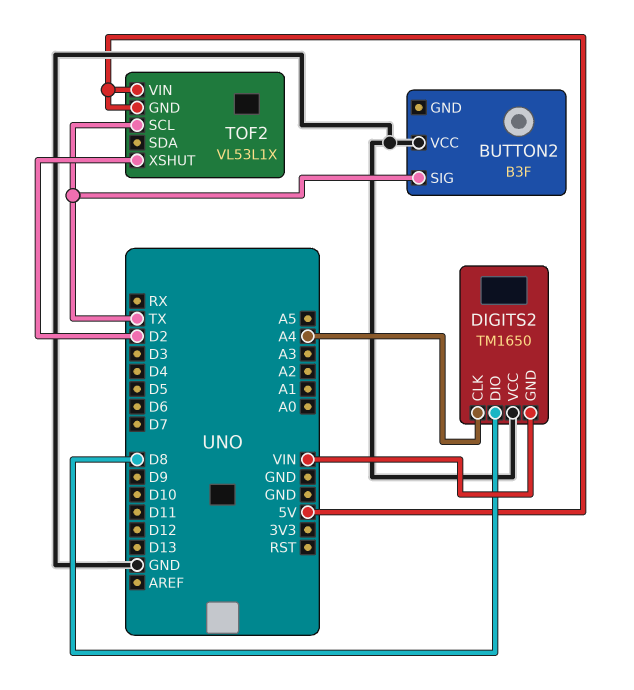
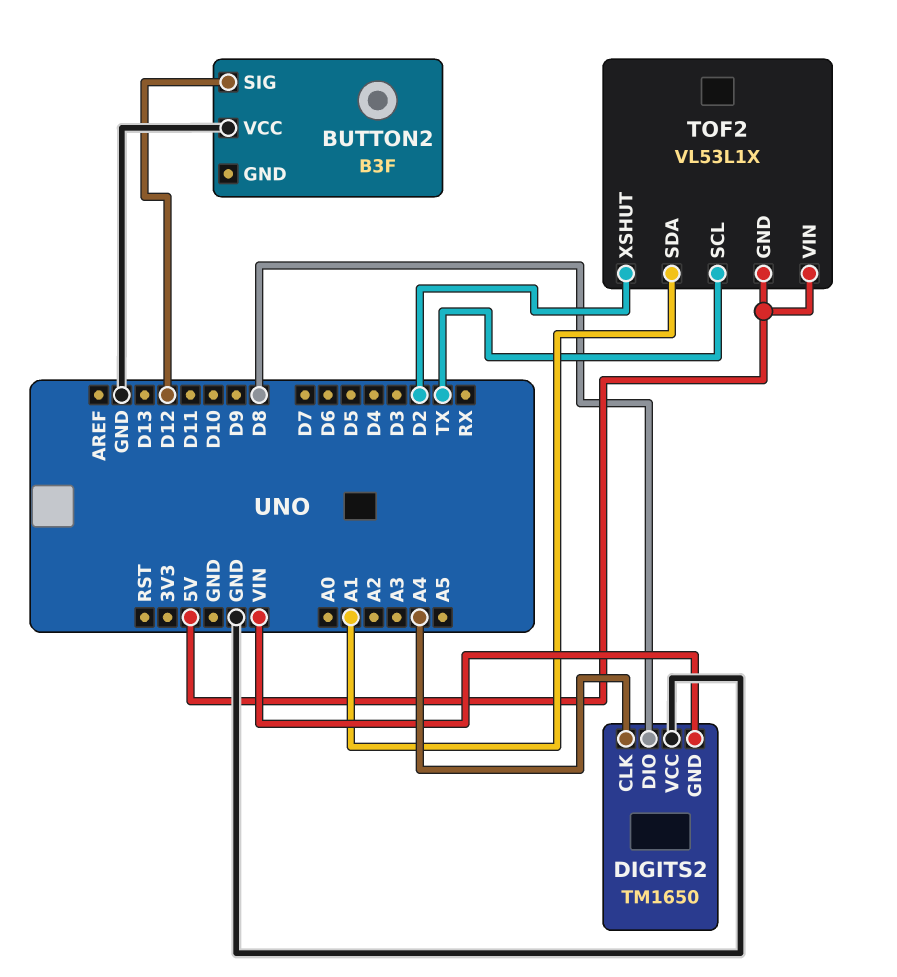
BUTTON2 pin SIG: TX -> D12
TOF2 pin SDA: none -> A1

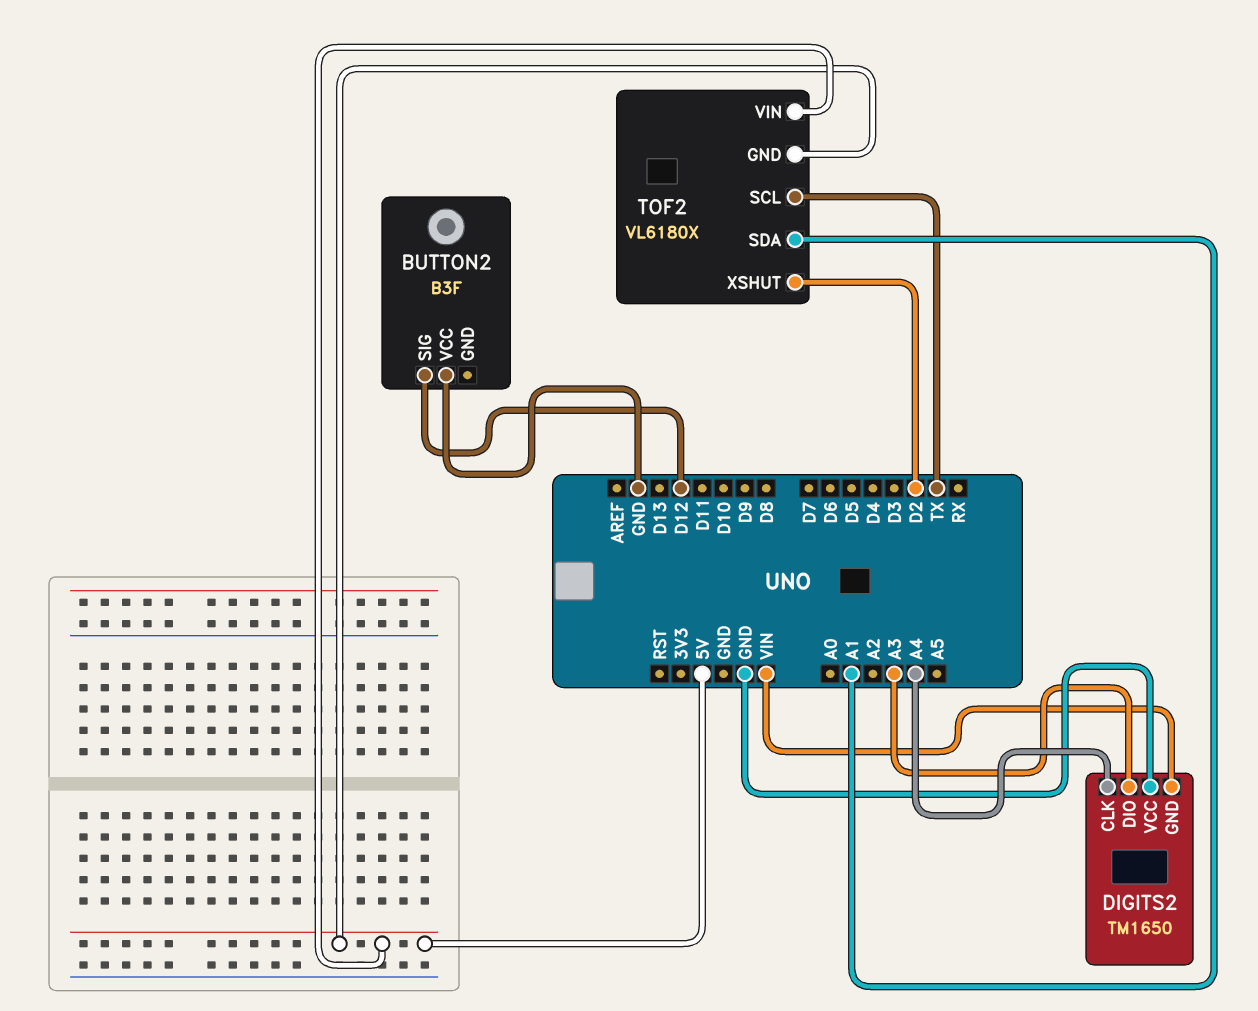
DIGITS2 pin DIO: D8 -> A3
TOF2: VL53L1X -> VL6180X

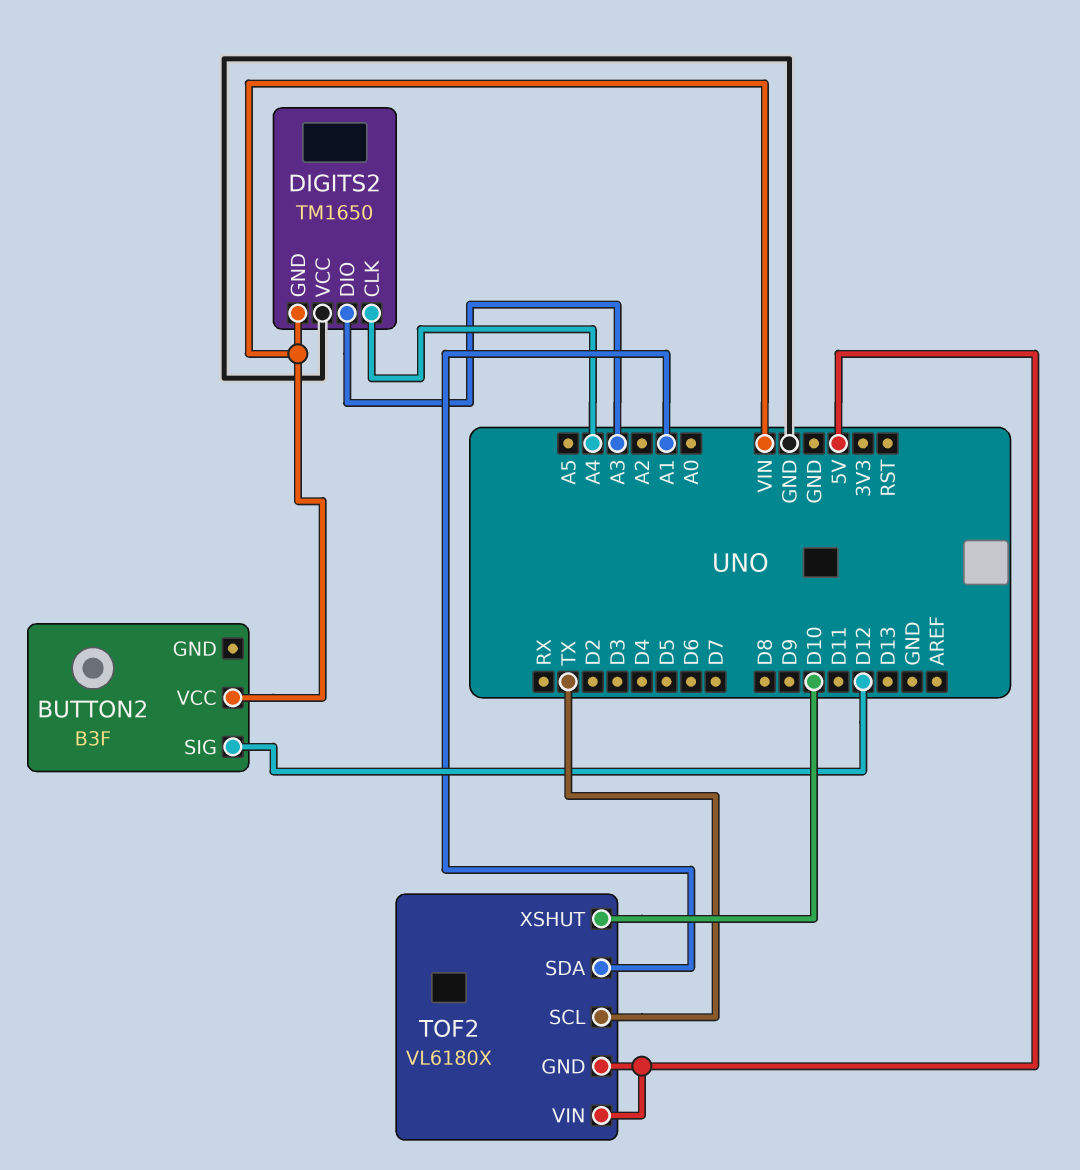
BUTTON2 pin VCC: GND -> VIN
TOF2 pin XSHUT: D2 -> D10

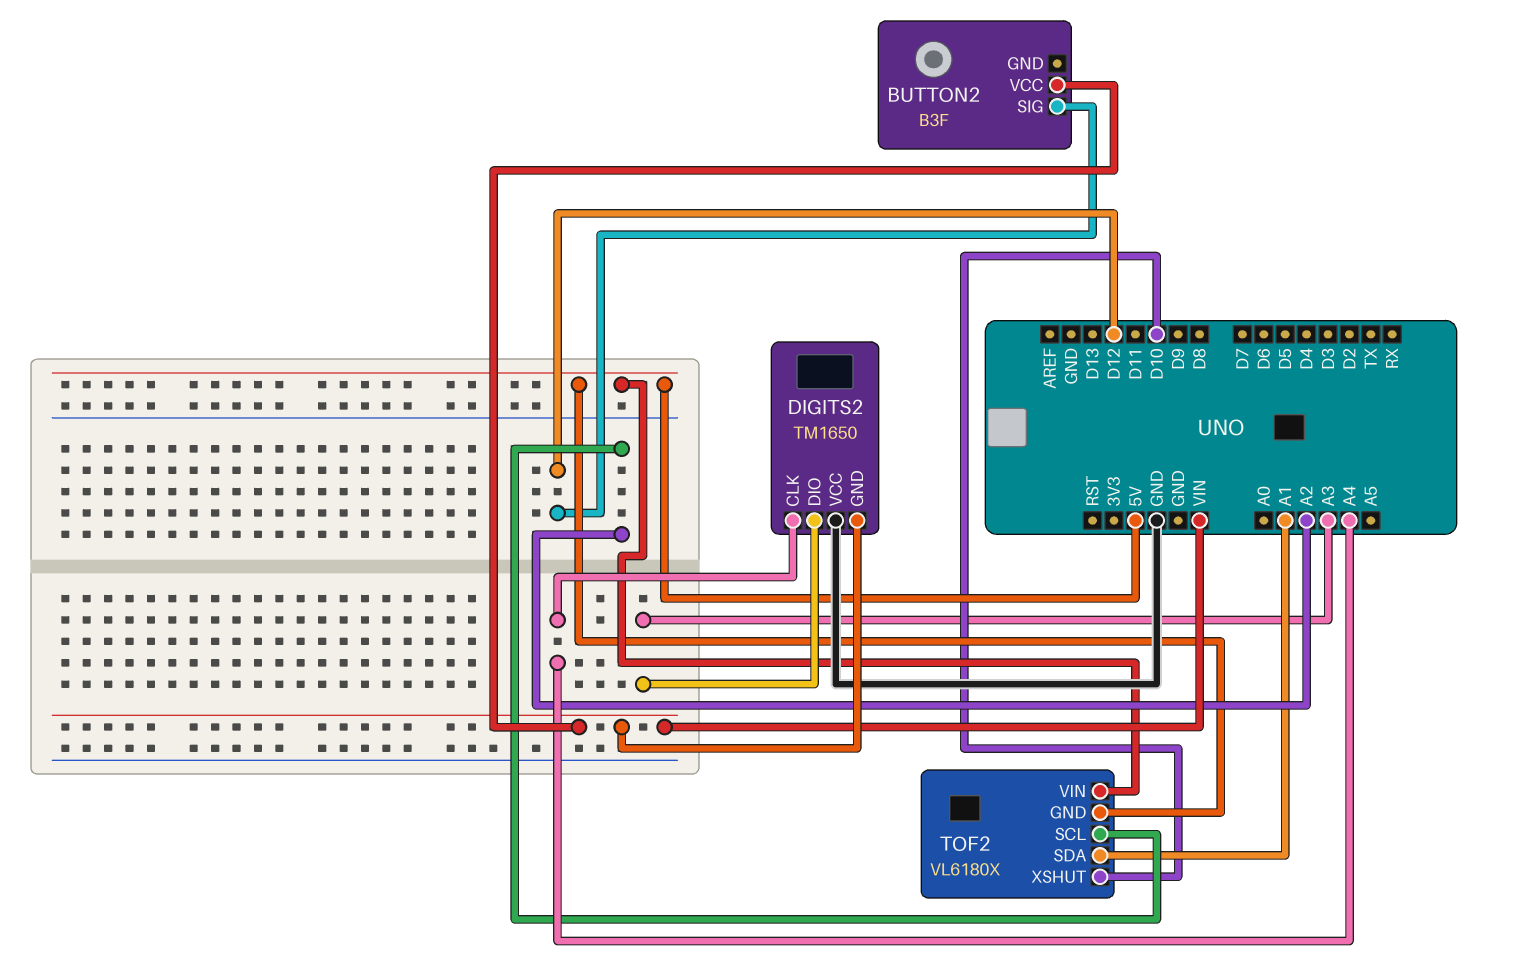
TOF2 pin SCL: TX -> A2

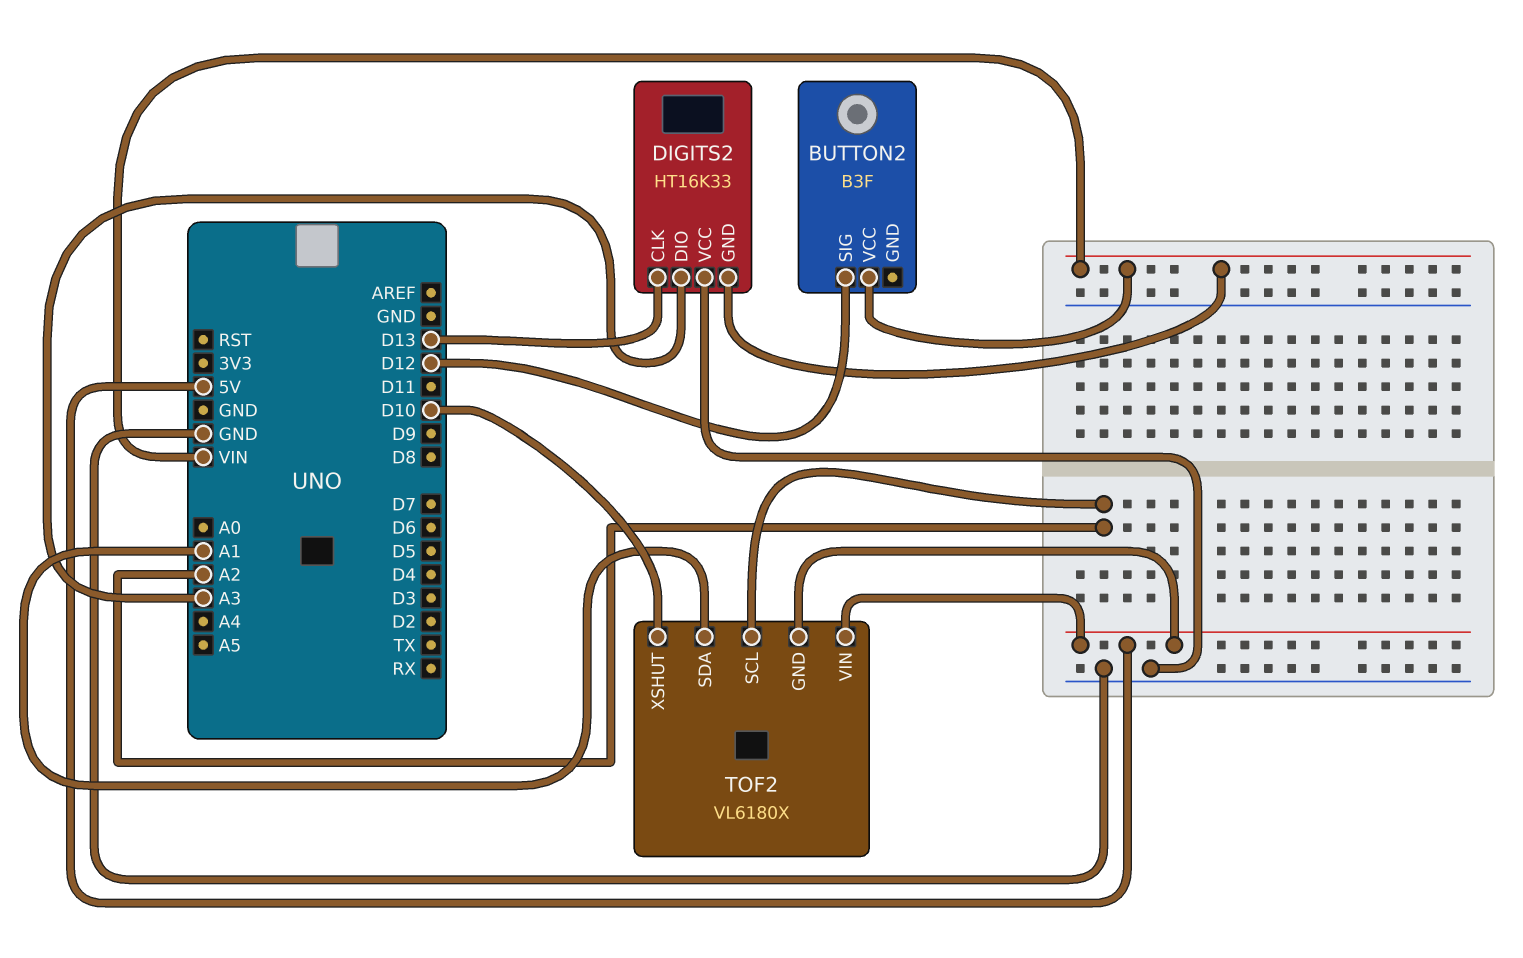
DIGITS2: TM1650 -> HT16K33
DIGITS2 pin CLK: A4 -> D13

